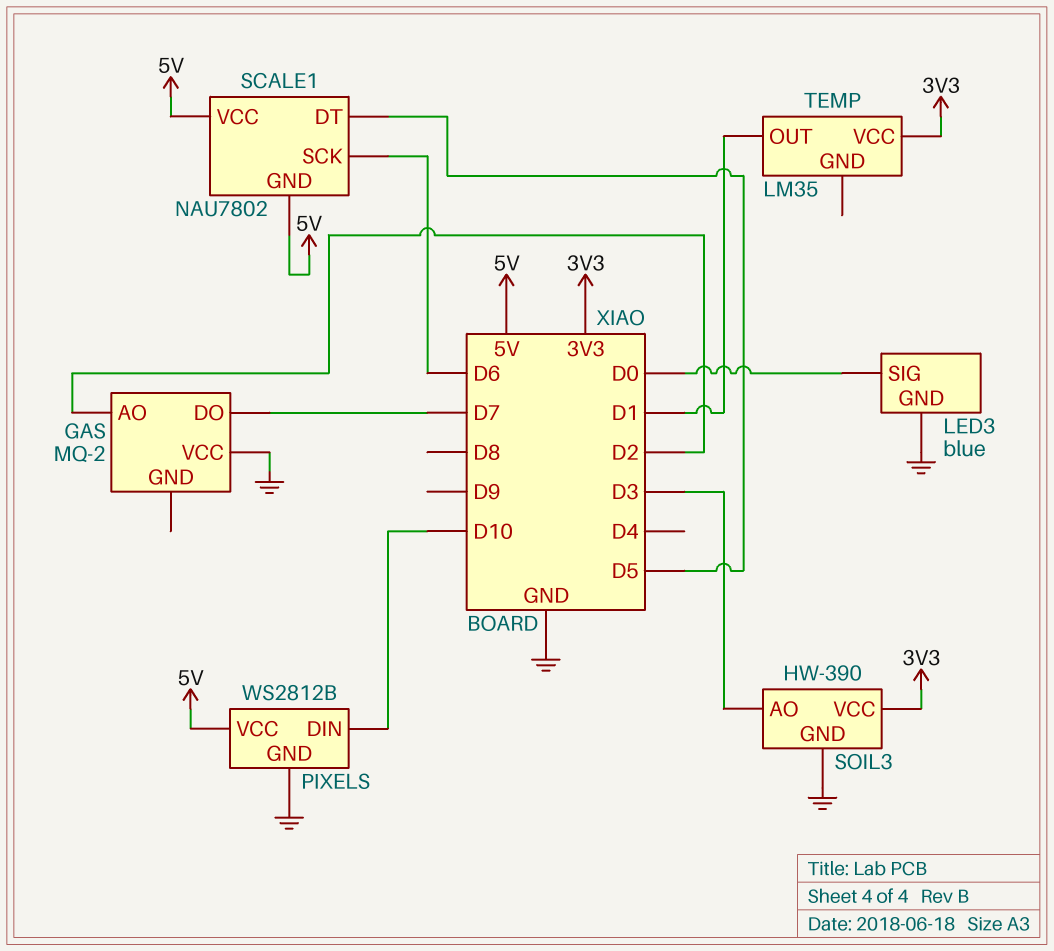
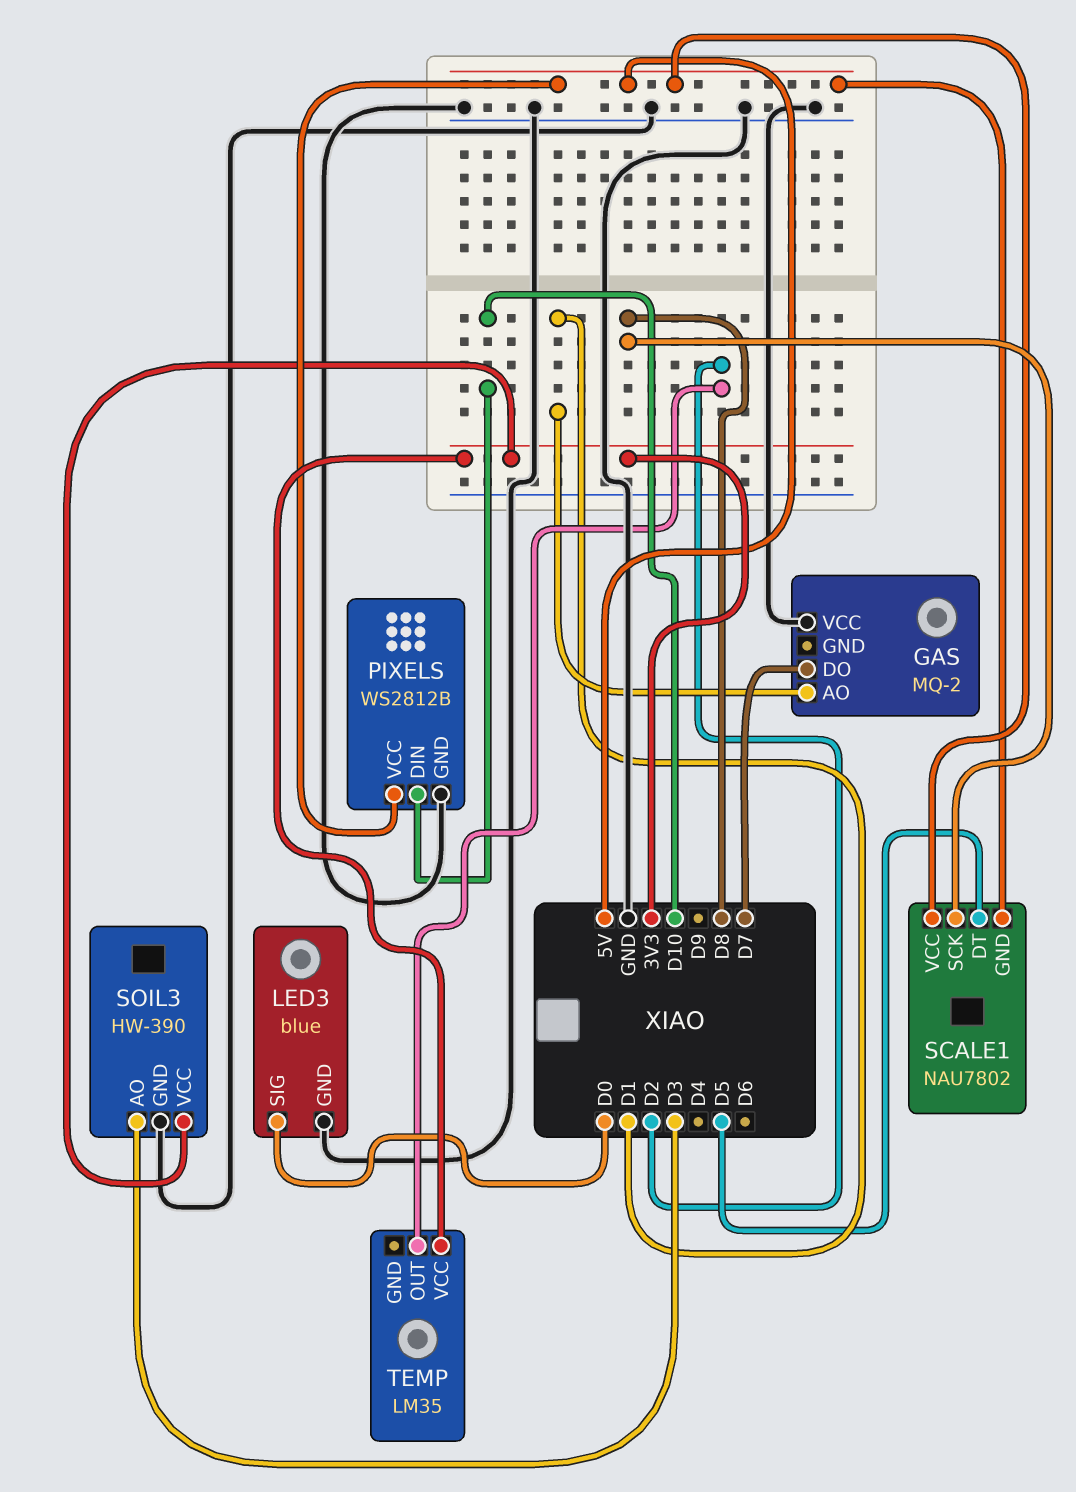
GAS pin AO: D2 -> D1
SCALE1 pin SCK: D6 -> D8
TEMP pin OUT: D1 -> D2

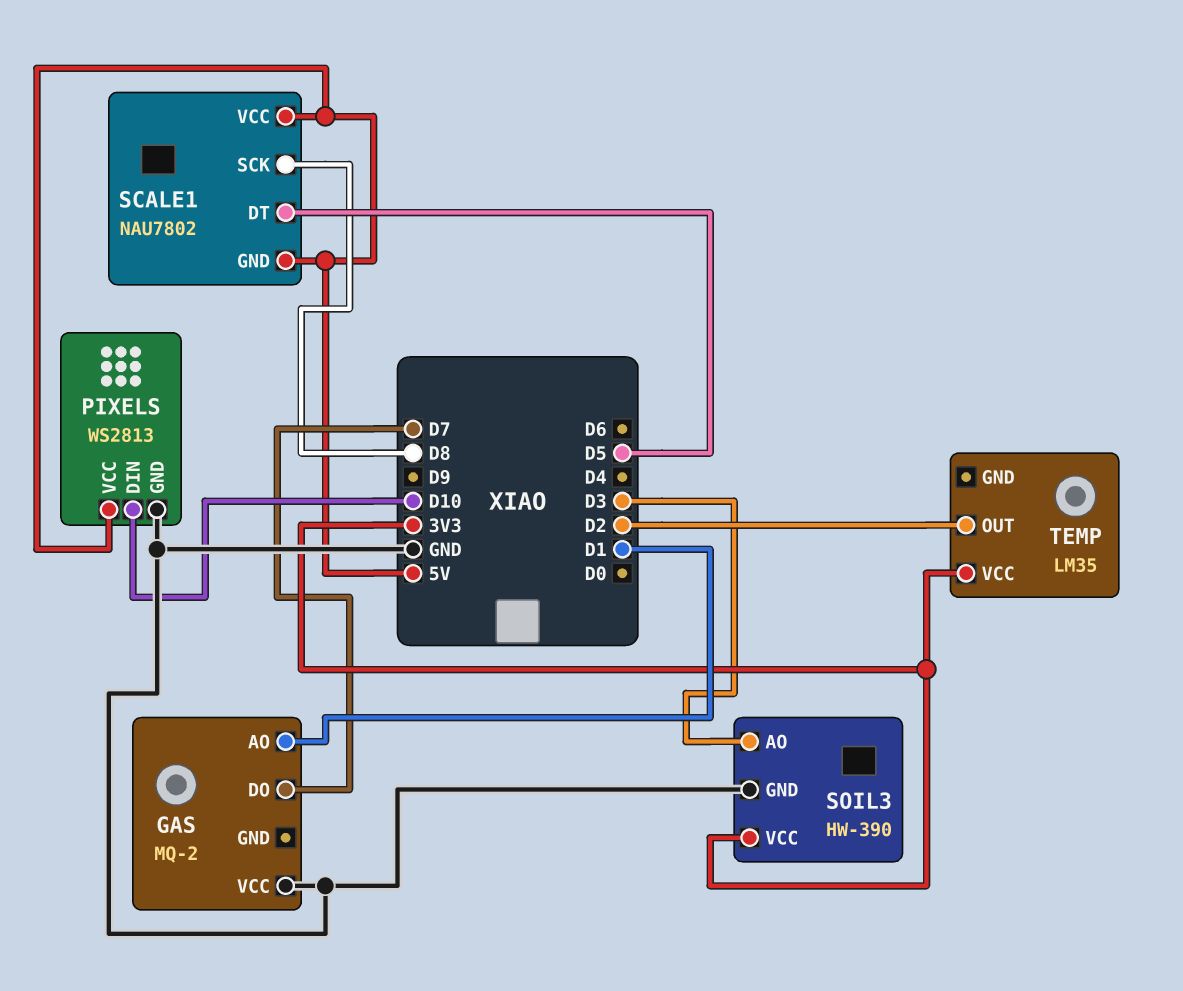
LED3: blue -> none
LED3 pin GND: GND -> none
LED3 pin SIG: D0 -> none
PIXELS: WS2812B -> WS2813

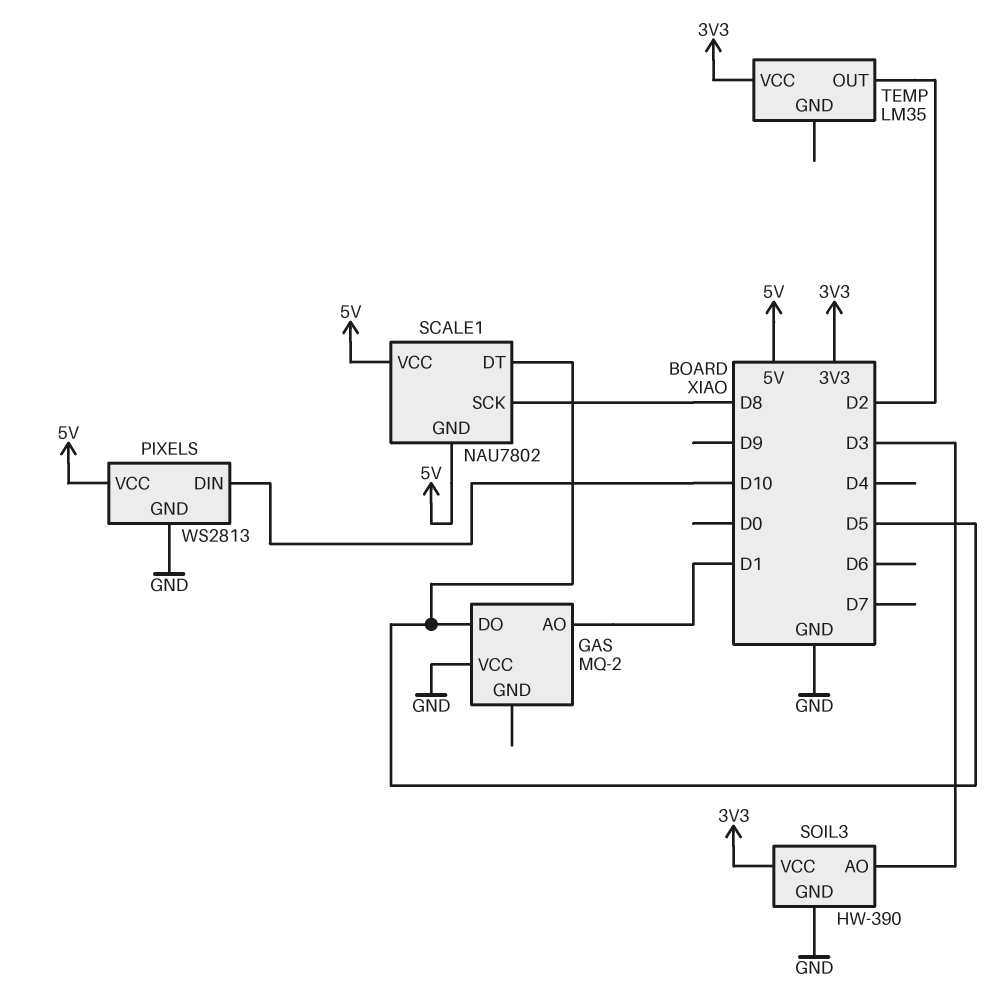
GAS pin DO: D7 -> D5

